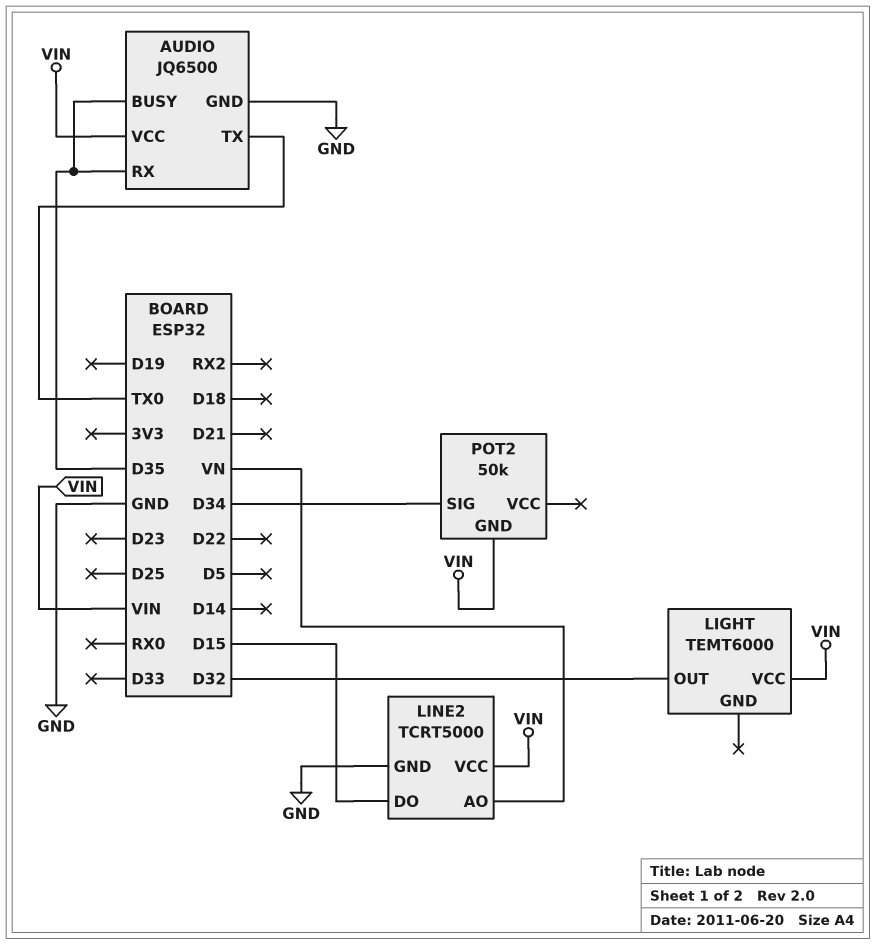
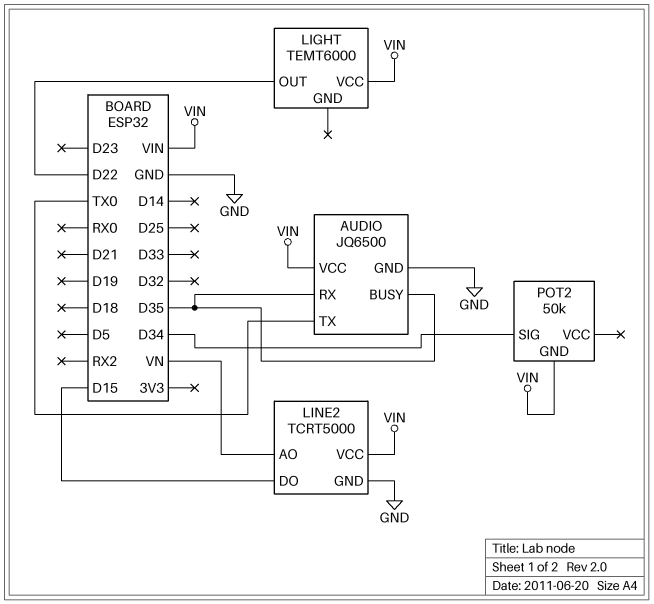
LIGHT pin OUT: D32 -> D22

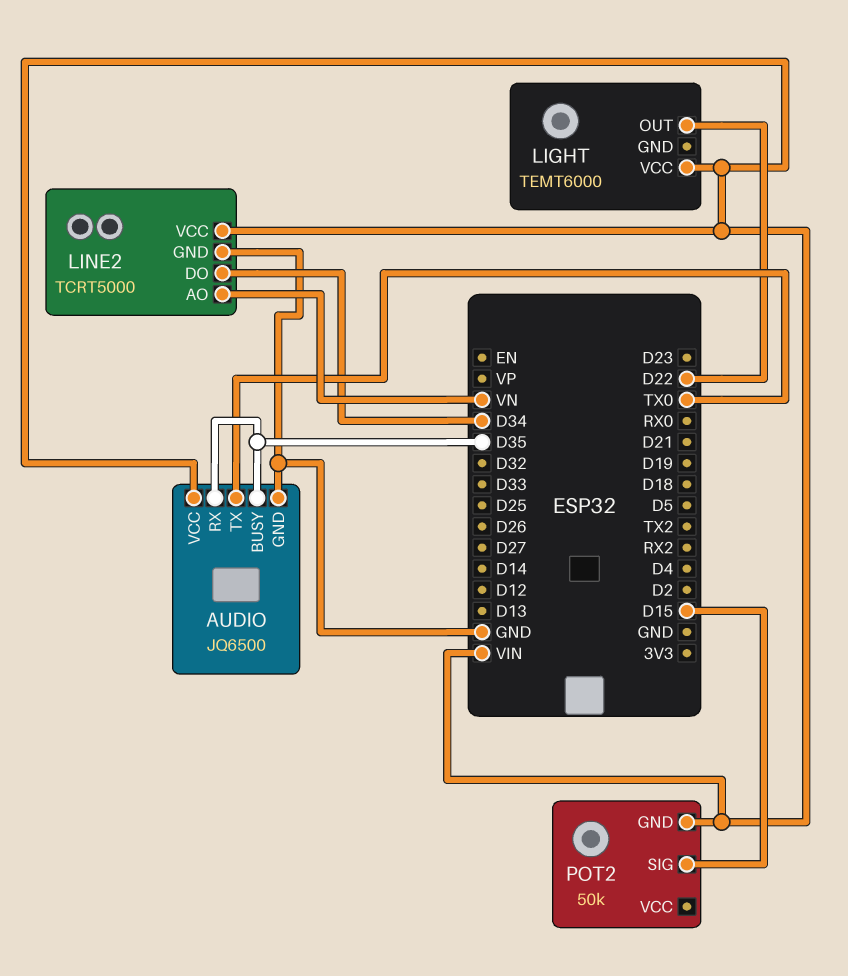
LINE2 pin DO: D15 -> D34
POT2 pin SIG: D34 -> D15

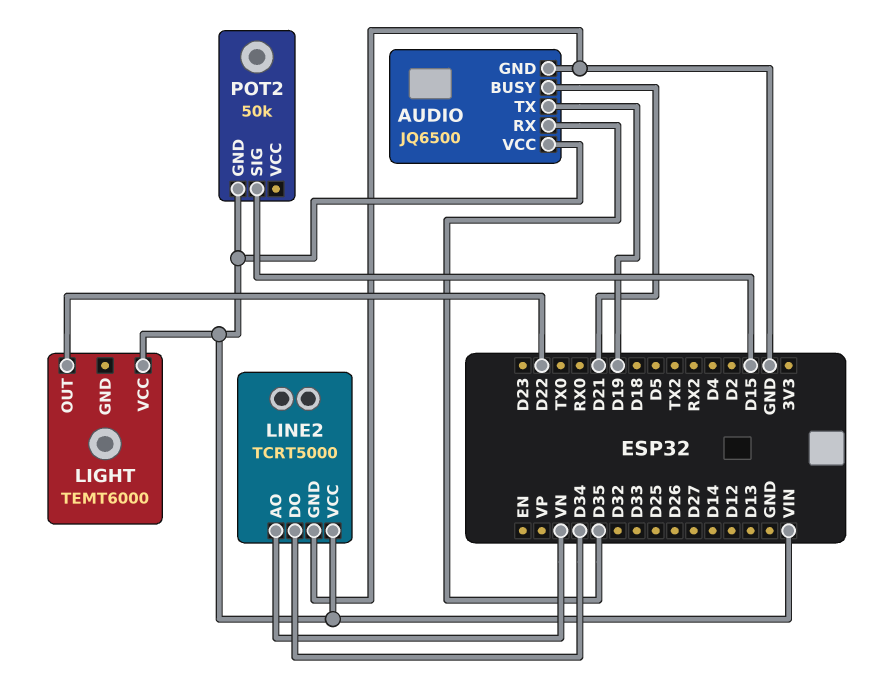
AUDIO pin BUSY: D35 -> D21
AUDIO pin TX: TX0 -> D19

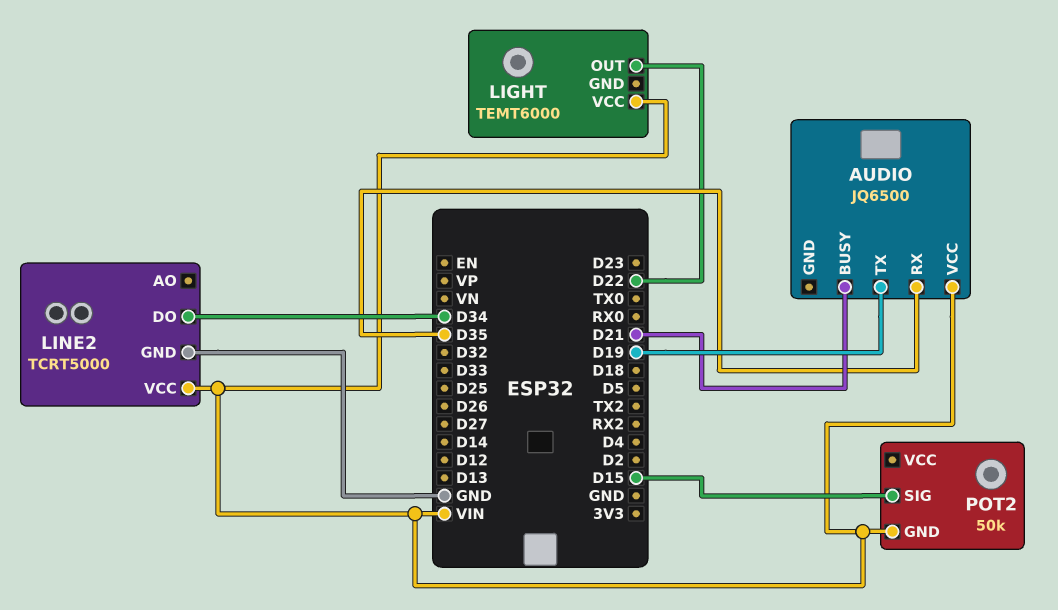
AUDIO pin GND: GND -> none
LINE2 pin AO: VN -> none

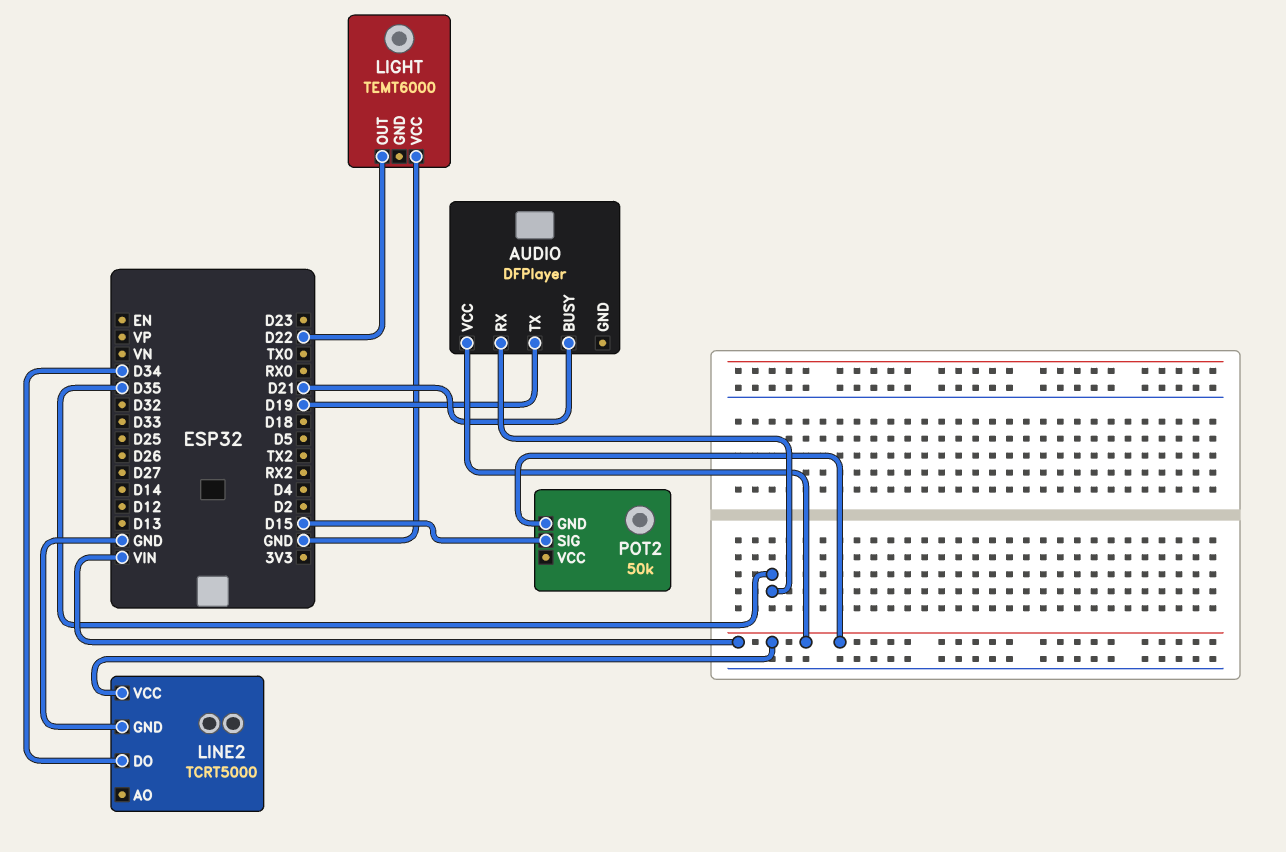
AUDIO: JQ6500 -> DFPlayer
LIGHT pin VCC: VIN -> GND

